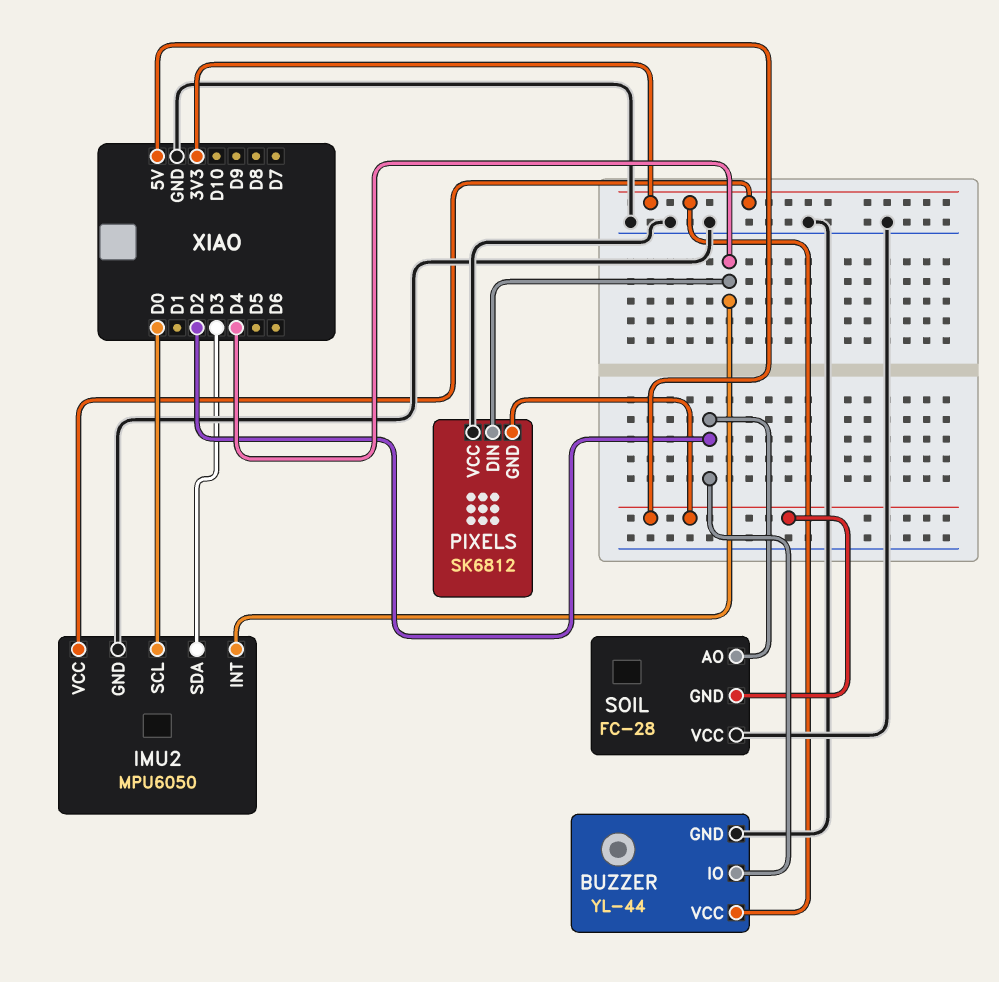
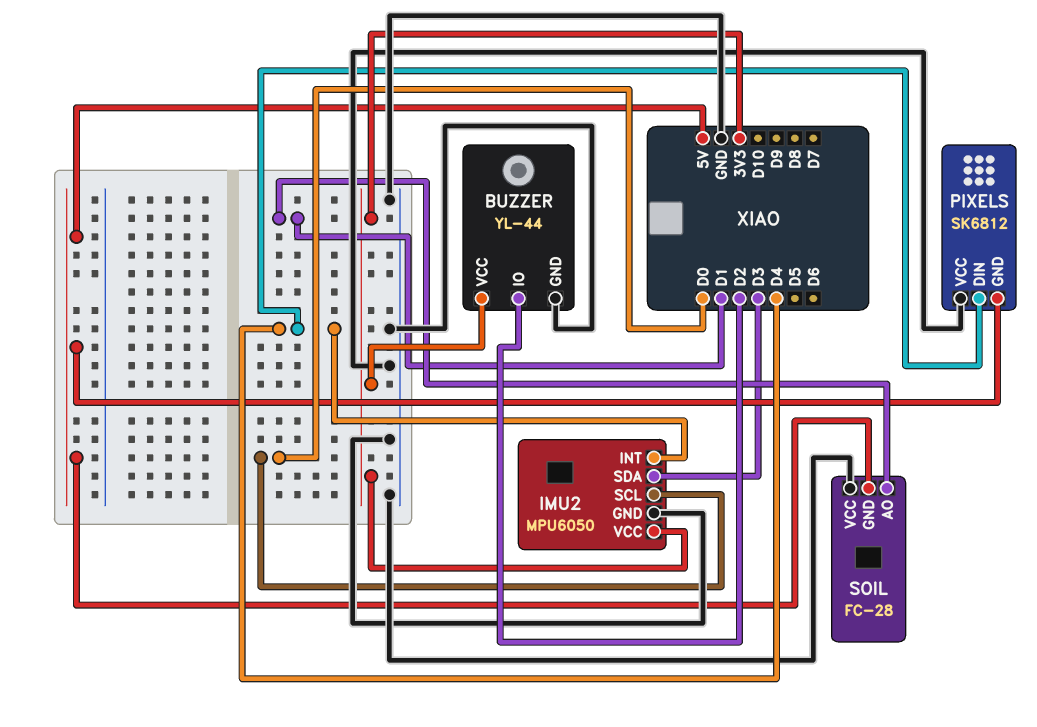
SOIL pin AO: D2 -> D1

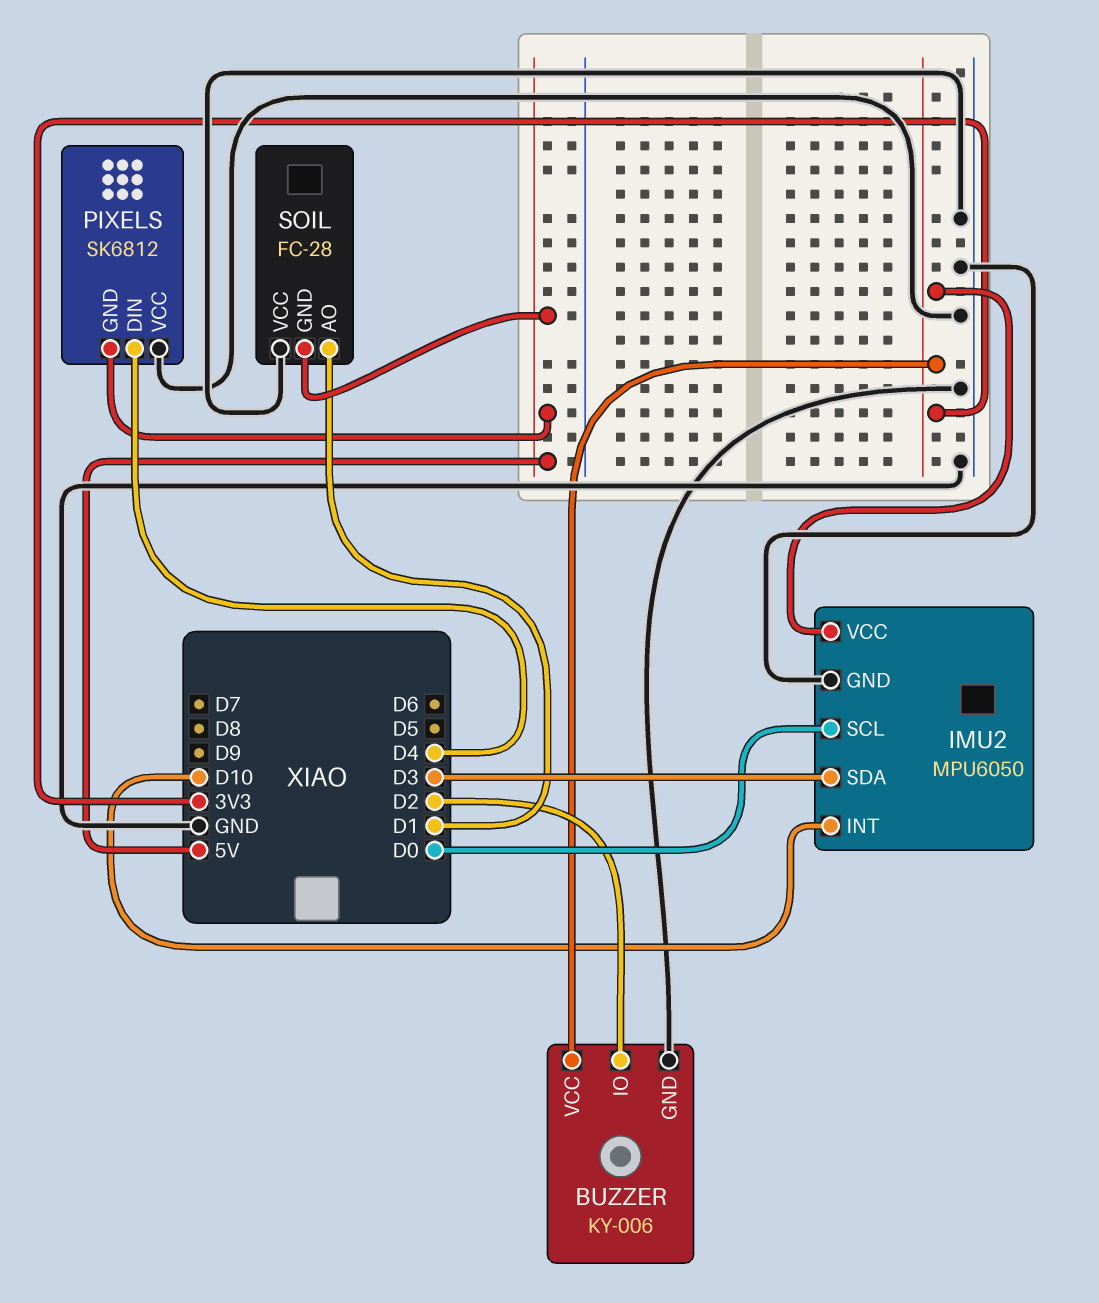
BUZZER: YL-44 -> KY-006
IMU2 pin INT: D4 -> D10

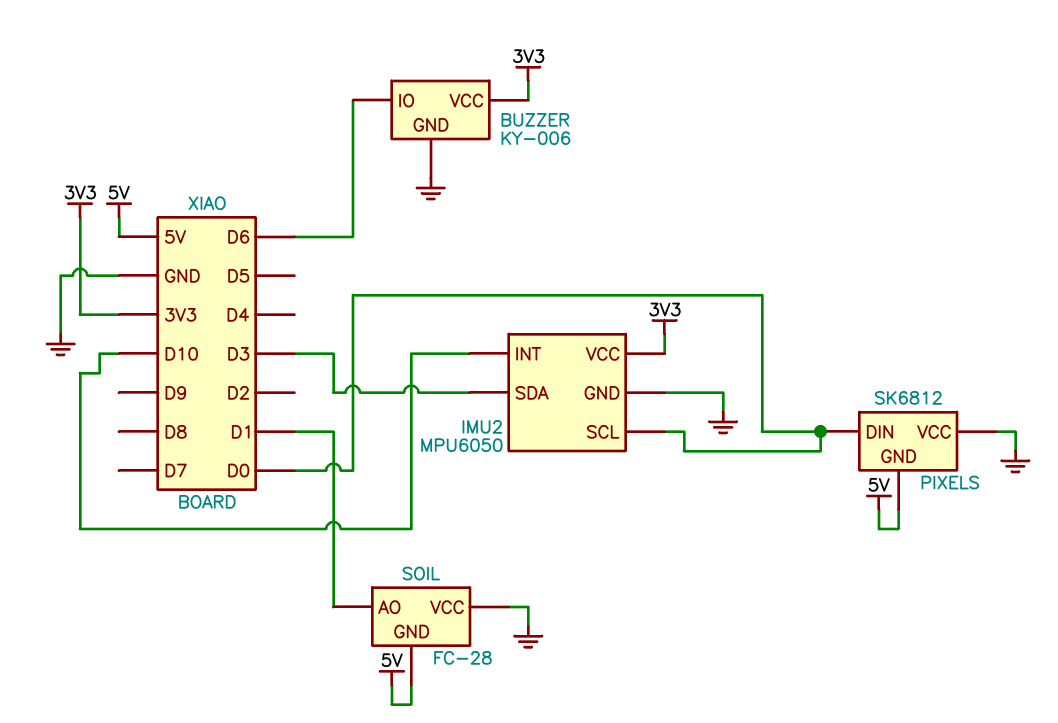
BUZZER pin IO: D2 -> D6
PIXELS pin DIN: D4 -> D0

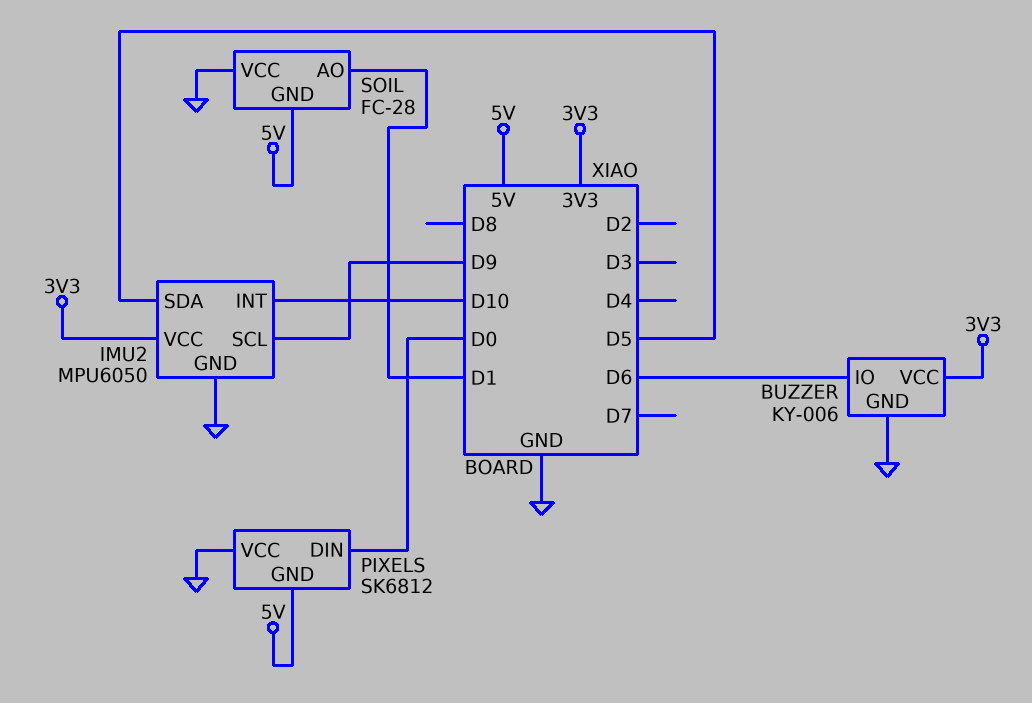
IMU2 pin SCL: D0 -> D9
IMU2 pin SDA: D3 -> D5

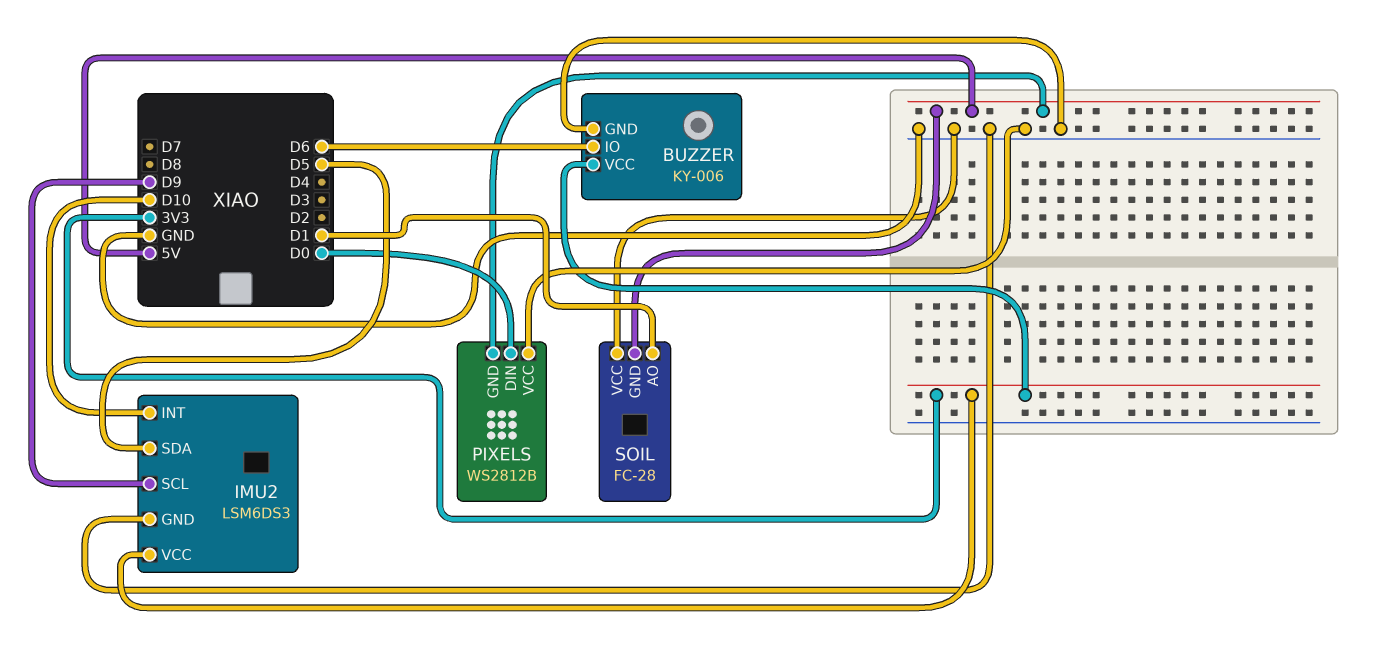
IMU2: MPU6050 -> LSM6DS3
PIXELS: SK6812 -> WS2812B

